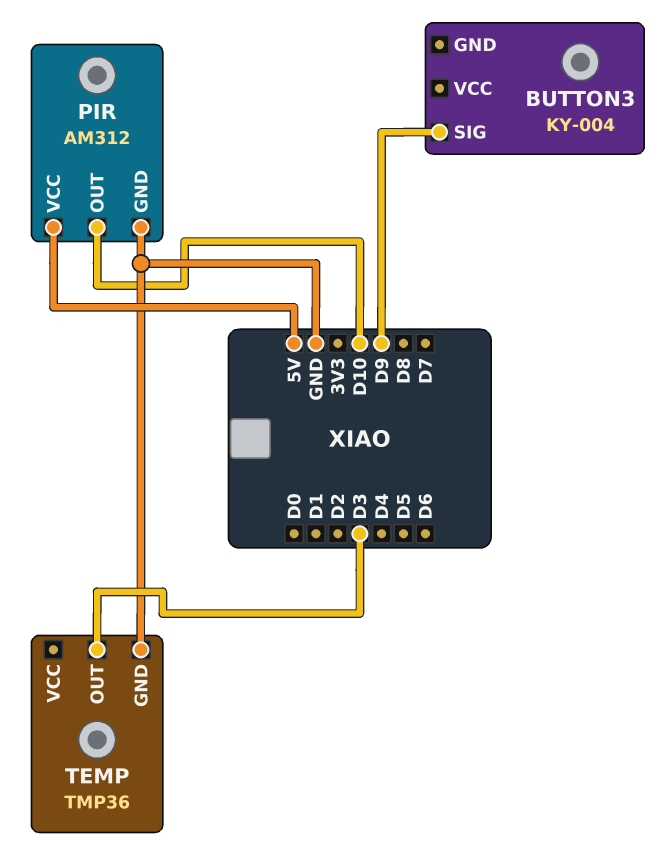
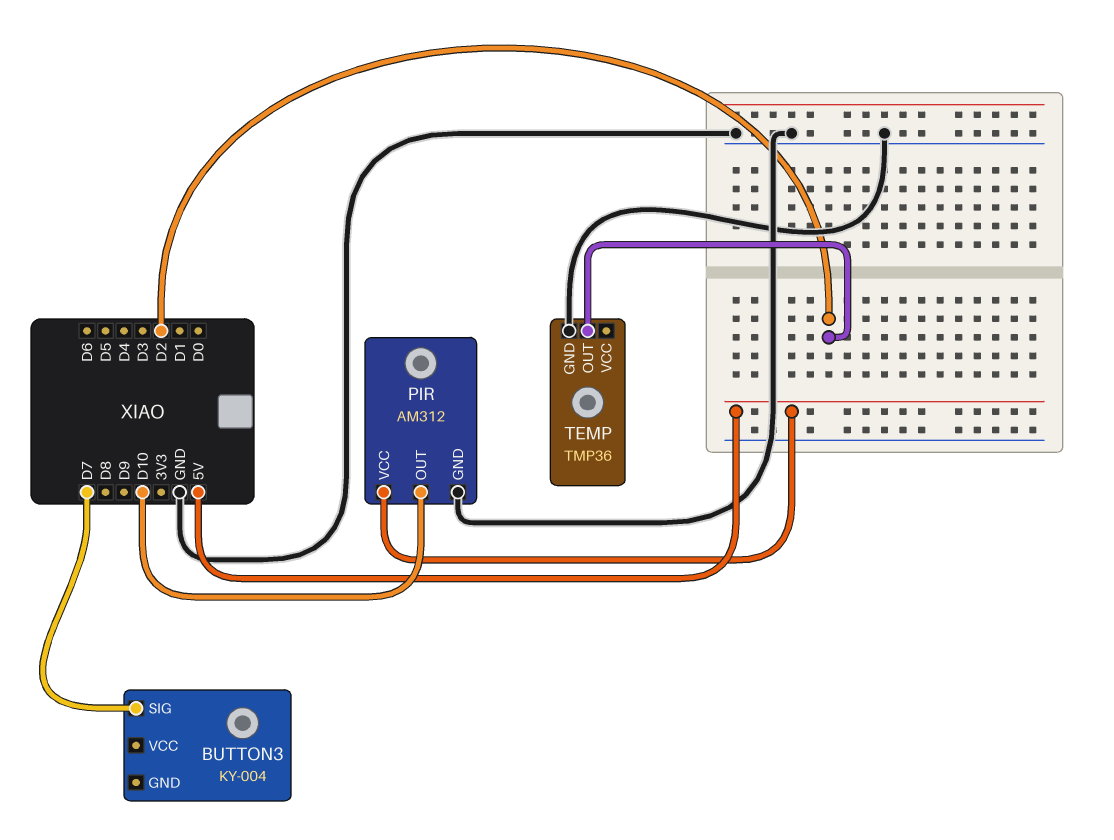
BUTTON3 pin SIG: D9 -> D7
TEMP pin OUT: D3 -> D2

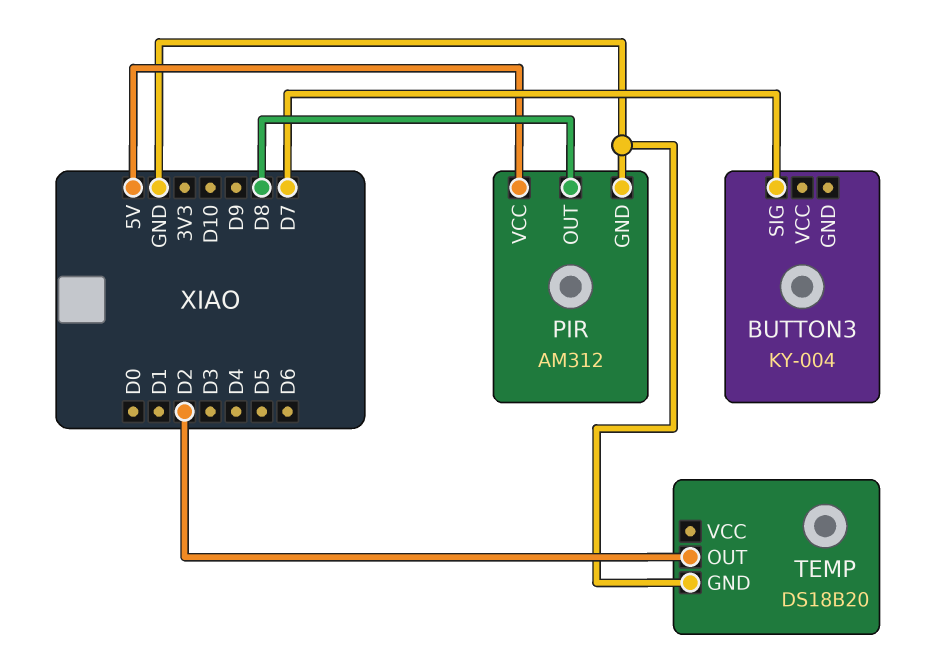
PIR pin OUT: D10 -> D8
TEMP: TMP36 -> DS18B20

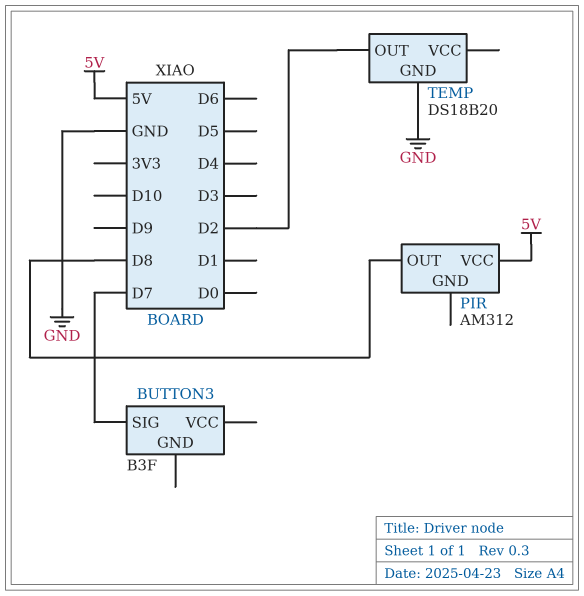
BUTTON3: KY-004 -> B3F
PIR pin GND: GND -> none

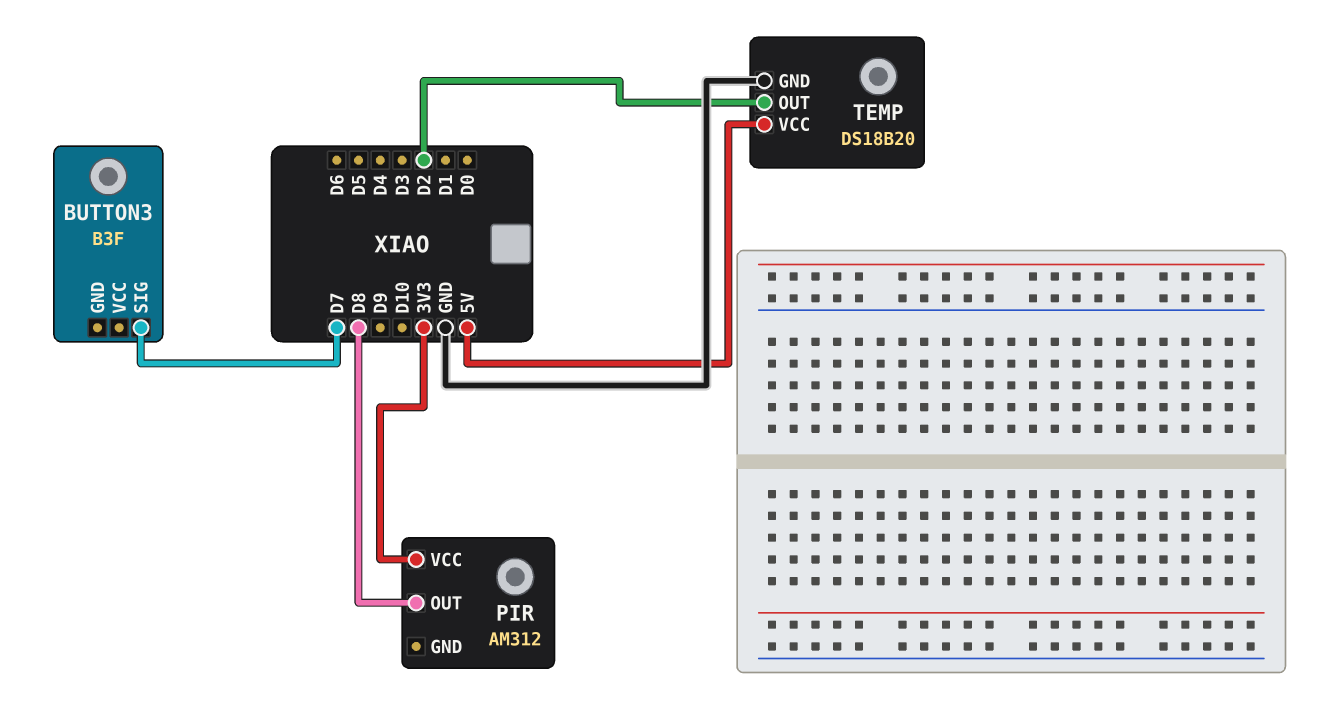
PIR pin VCC: 5V -> 3V3
TEMP pin VCC: none -> 5V

